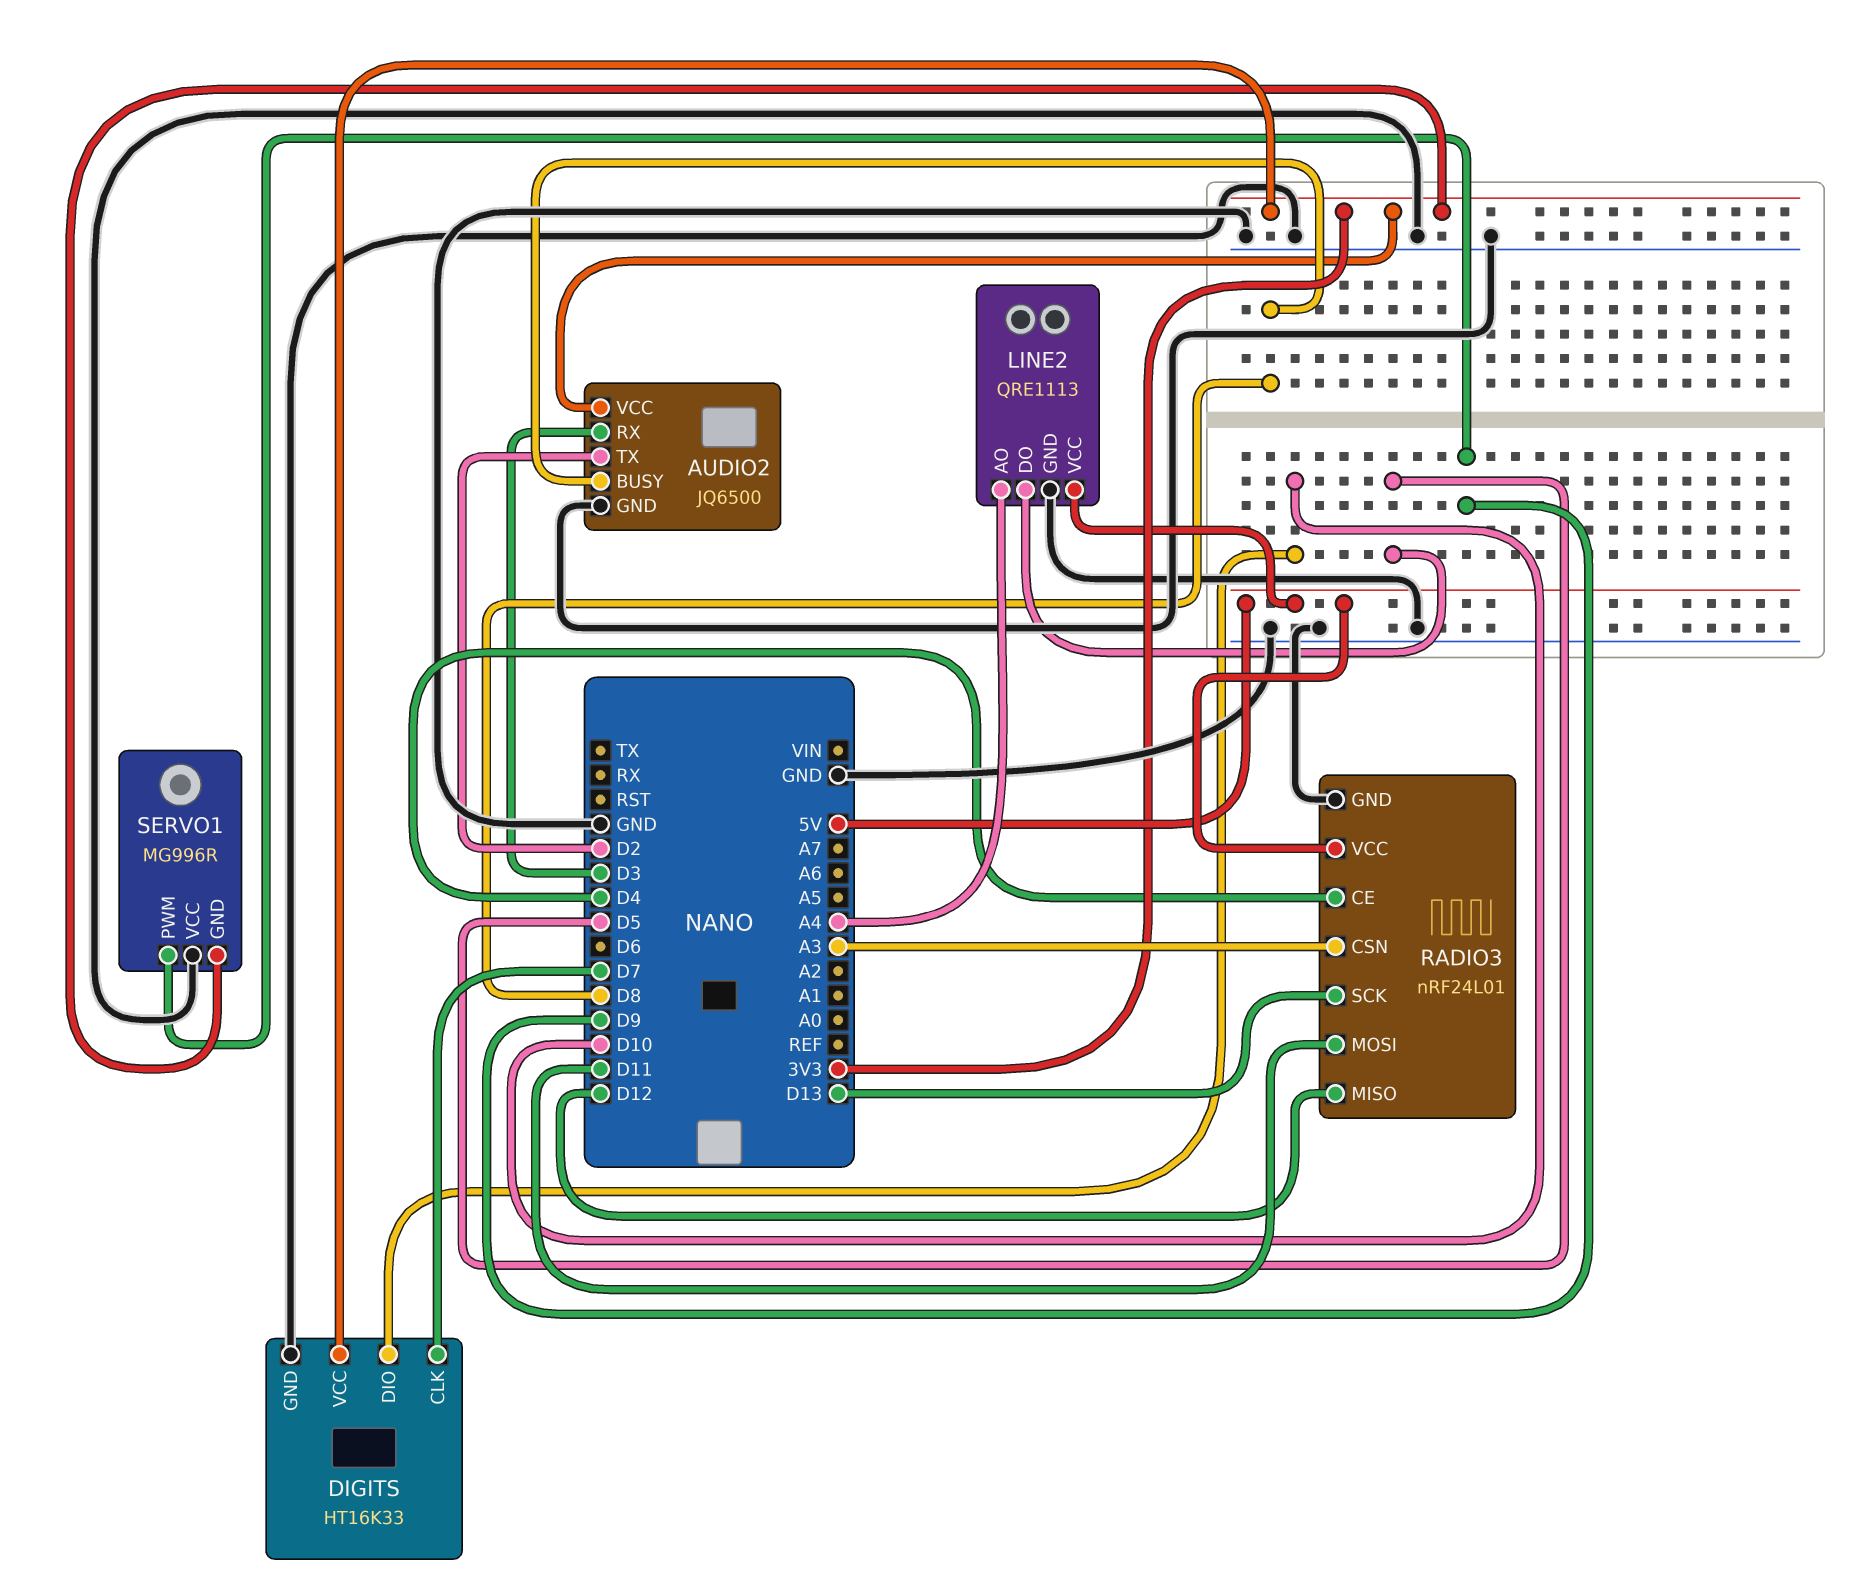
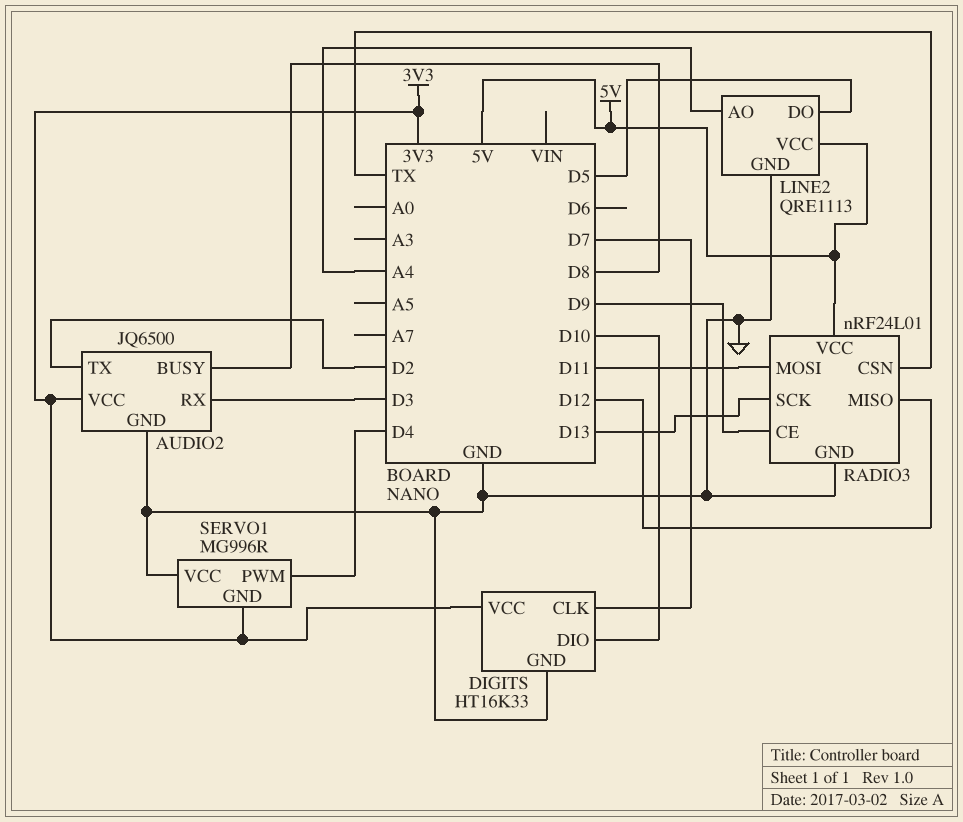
RADIO3 pin CE: D4 -> D9
RADIO3 pin CSN: A3 -> TX
SERVO1 pin PWM: D9 -> D4

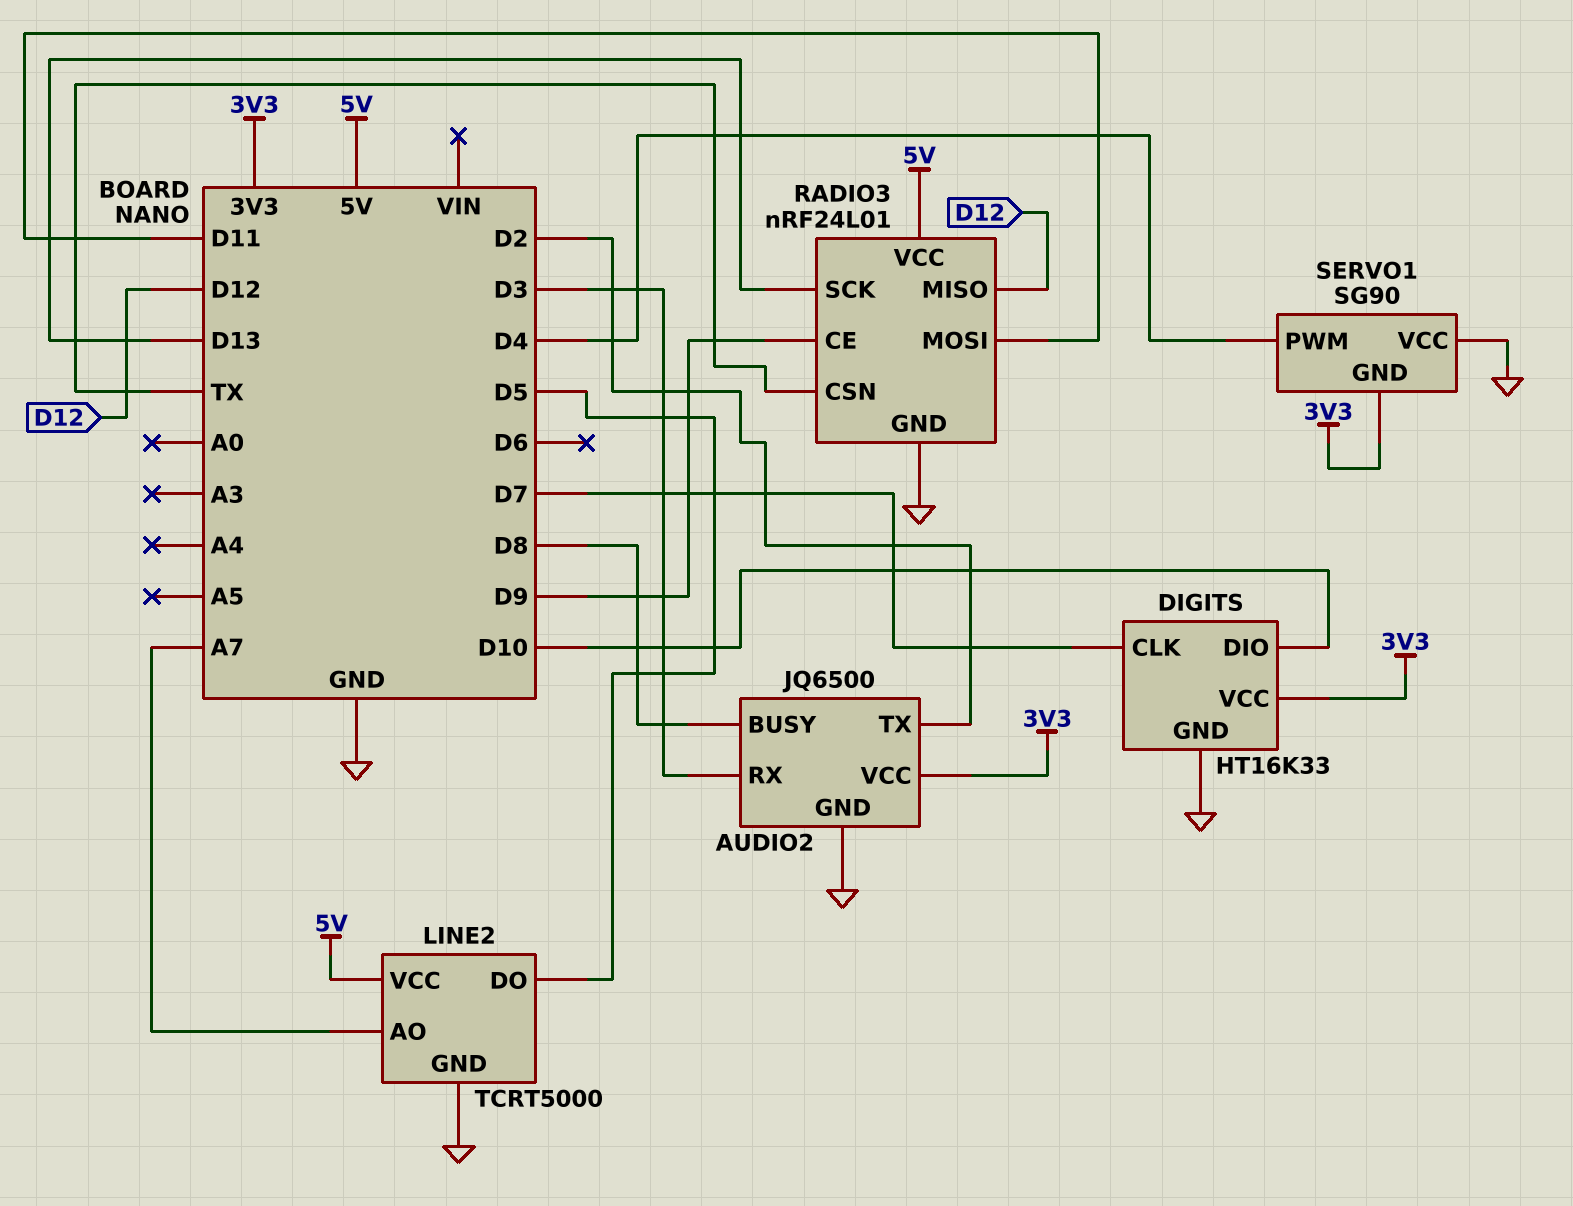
LINE2: QRE1113 -> TCRT5000
LINE2 pin AO: A4 -> A7
SERVO1: MG996R -> SG90

